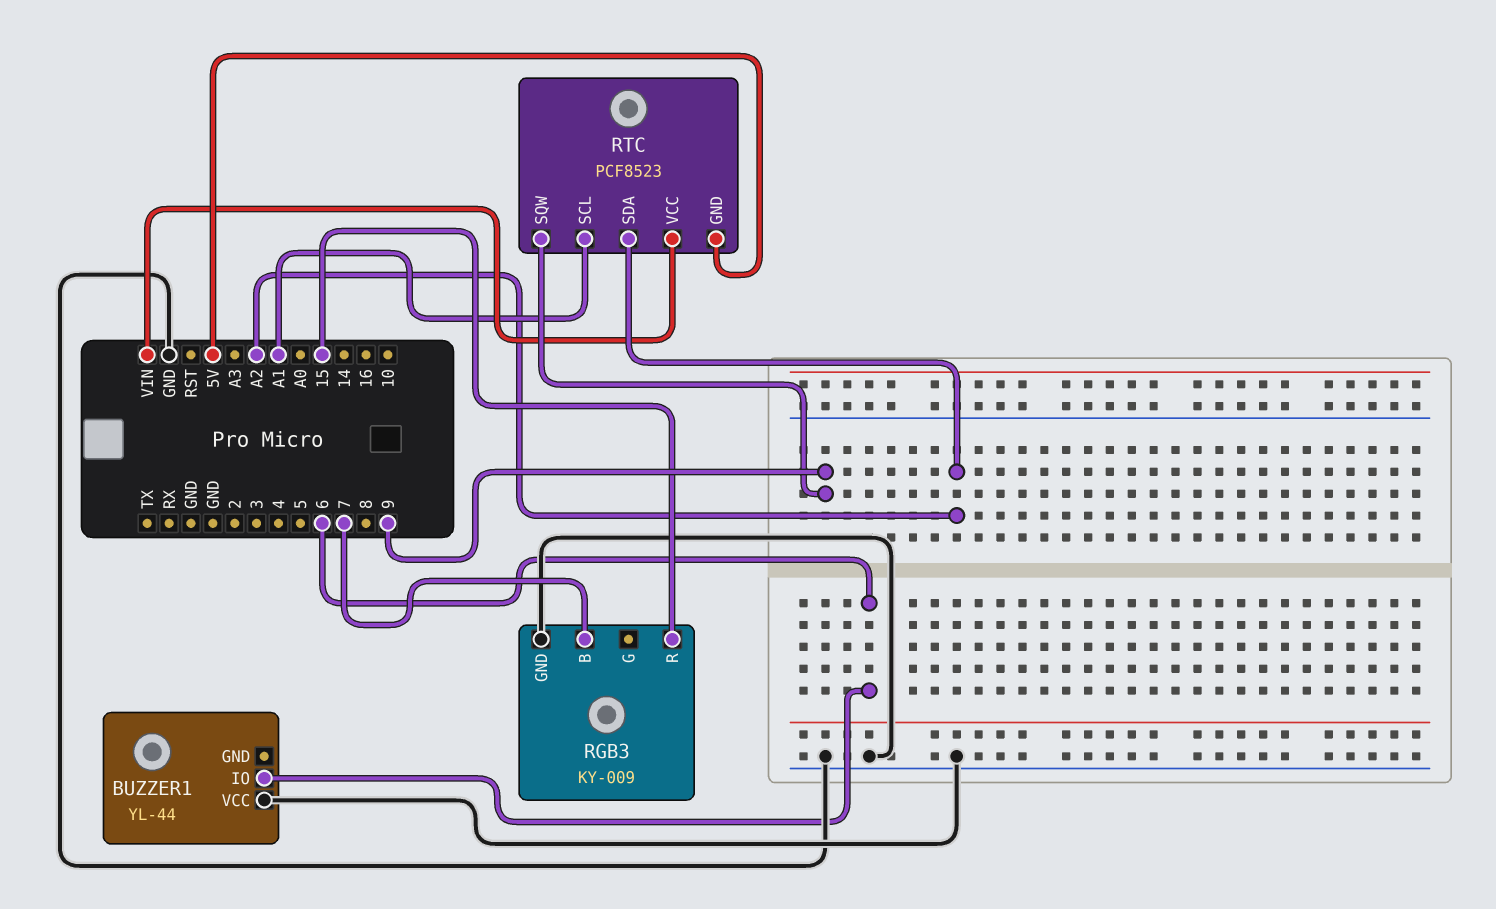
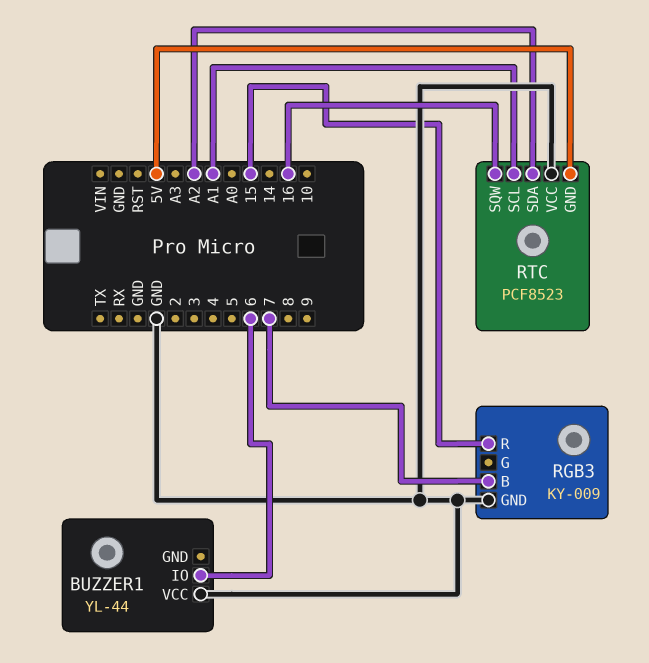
RTC pin SQW: 9 -> 16
RTC pin VCC: VIN -> GND

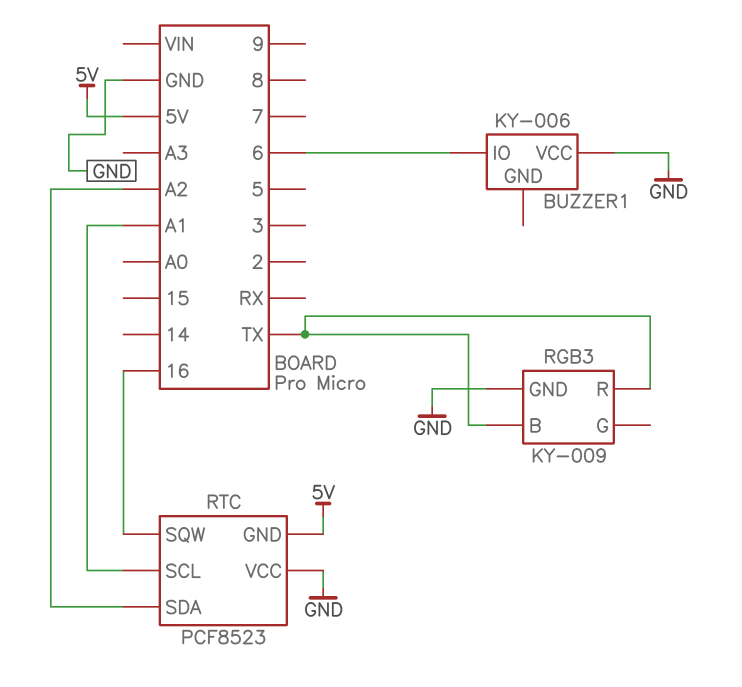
BUZZER1: YL-44 -> KY-006
RGB3 pin B: 7 -> TX
RGB3 pin R: 15 -> TX

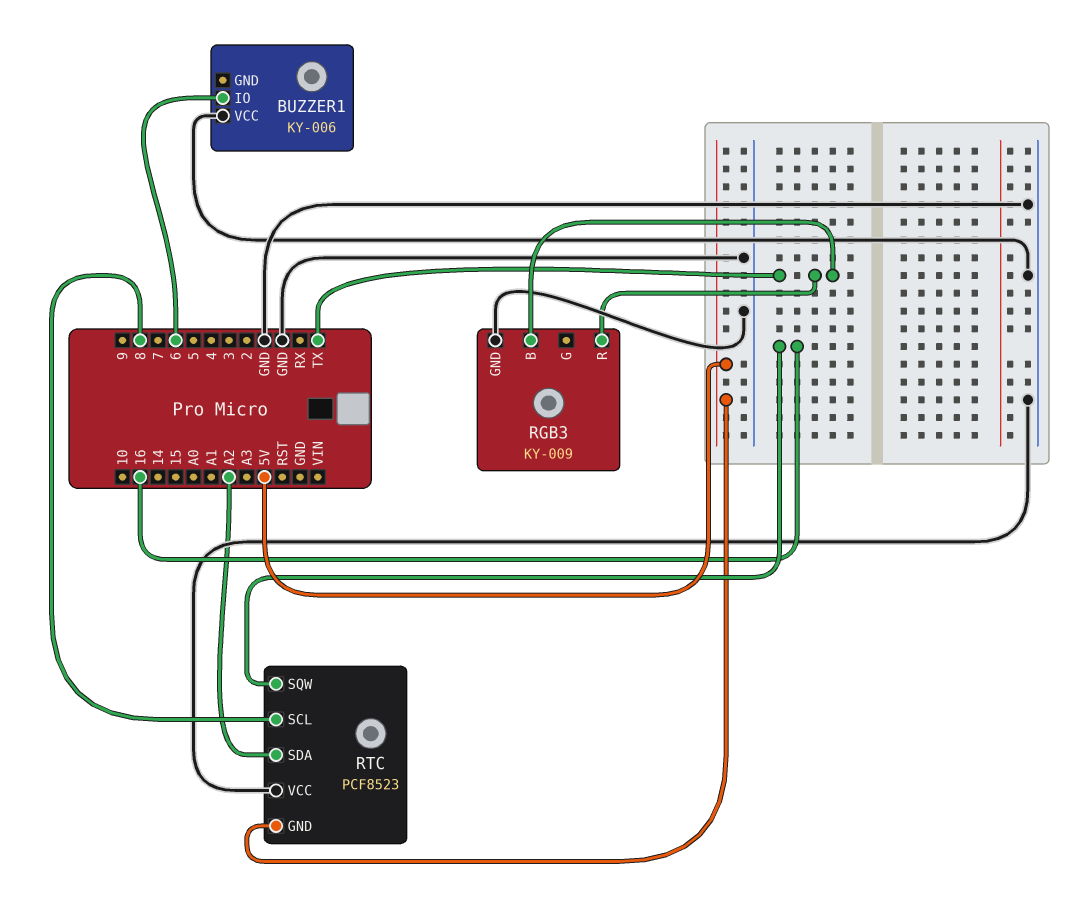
RTC pin SCL: A1 -> 8

